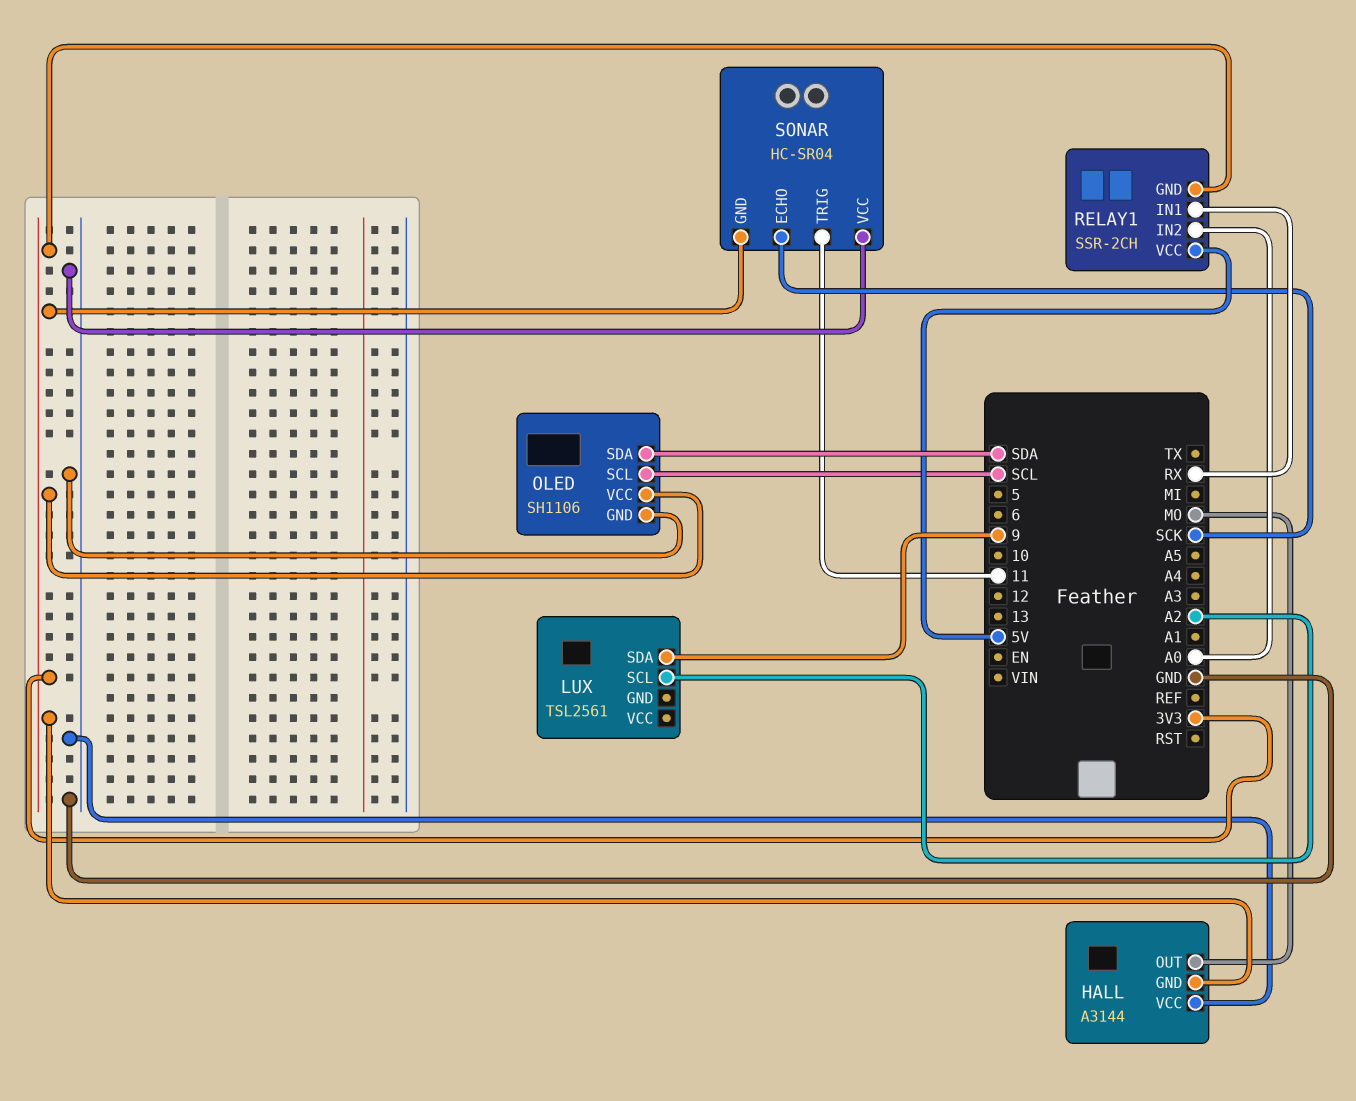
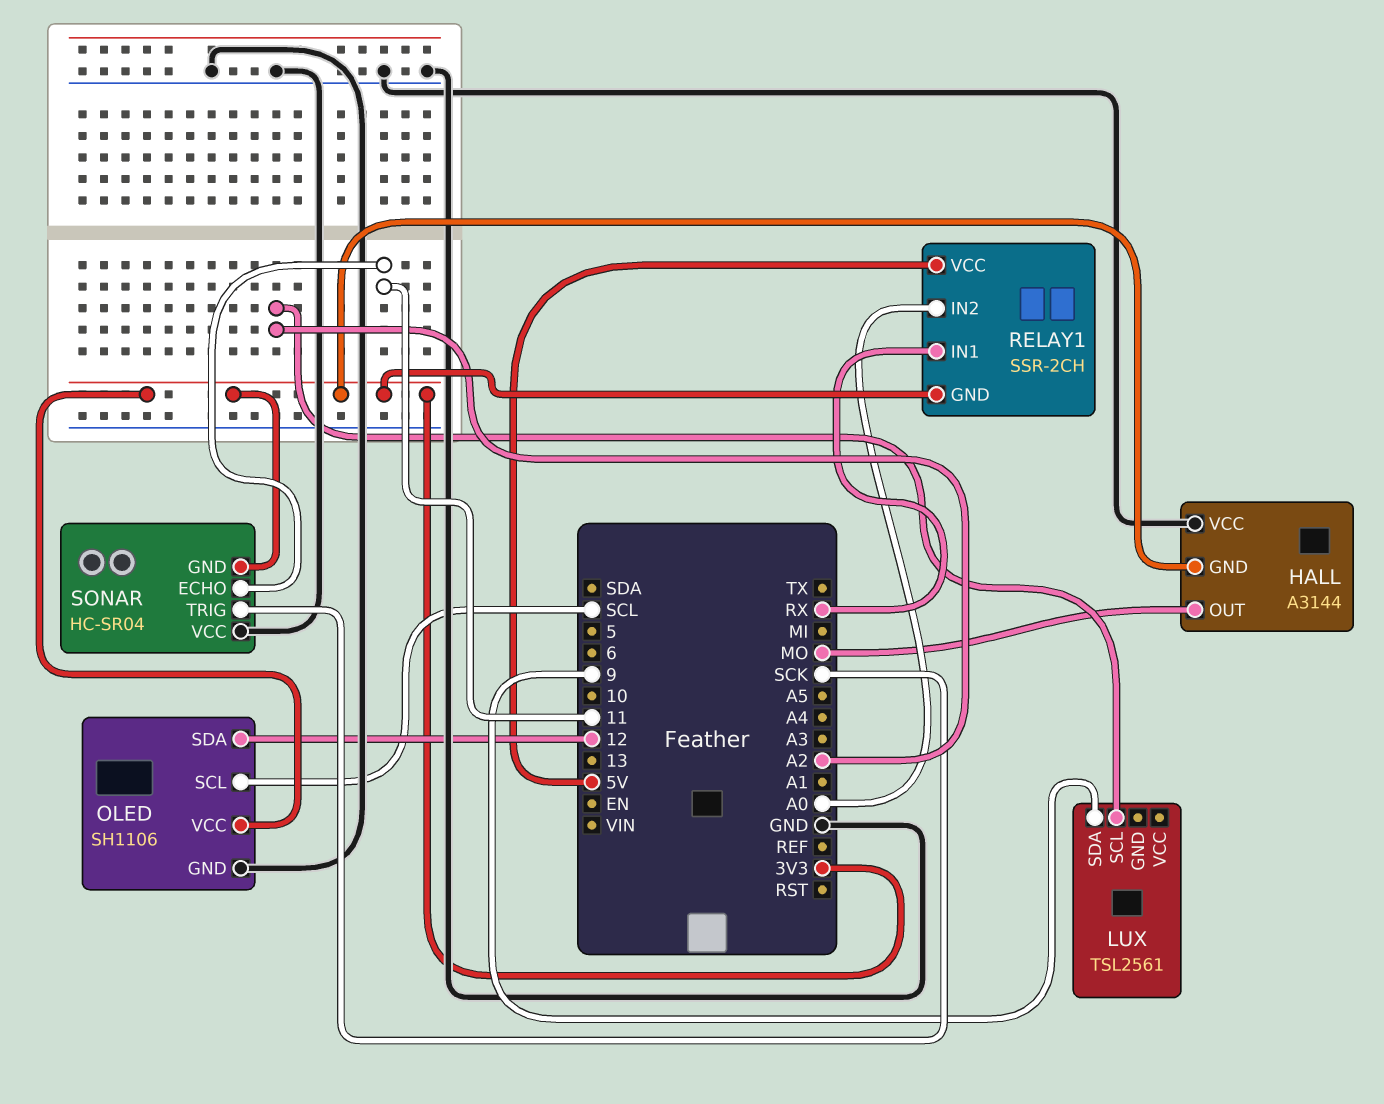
OLED pin SDA: SDA -> 12
SONAR pin ECHO: SCK -> 11
SONAR pin TRIG: 11 -> SCK

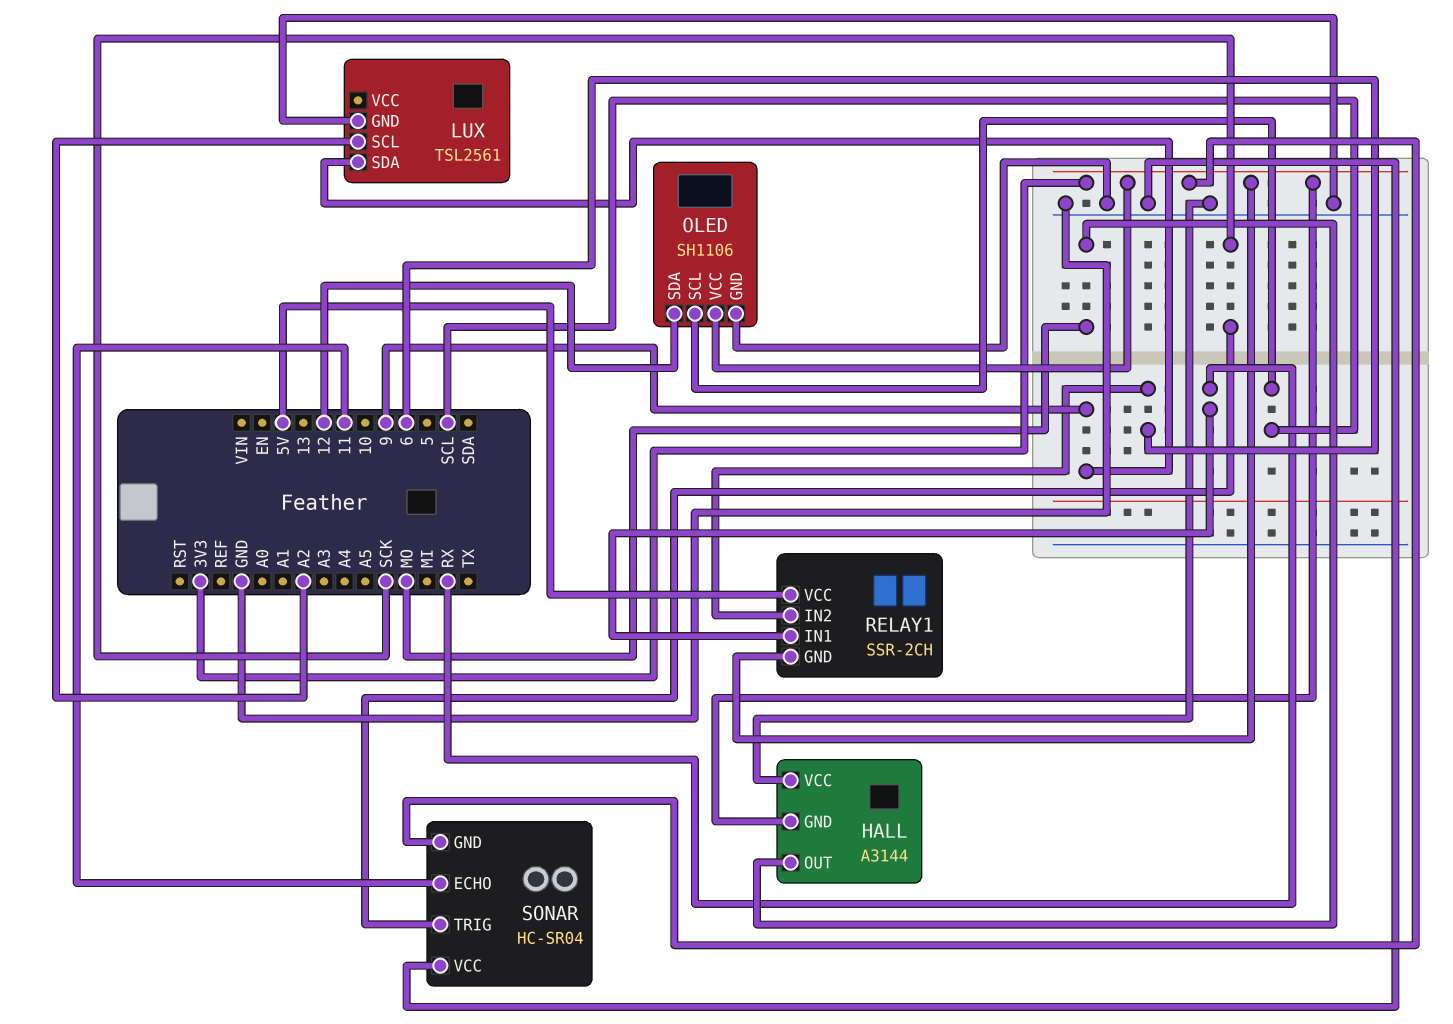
LUX pin GND: none -> GND
RELAY1 pin IN2: A0 -> 6

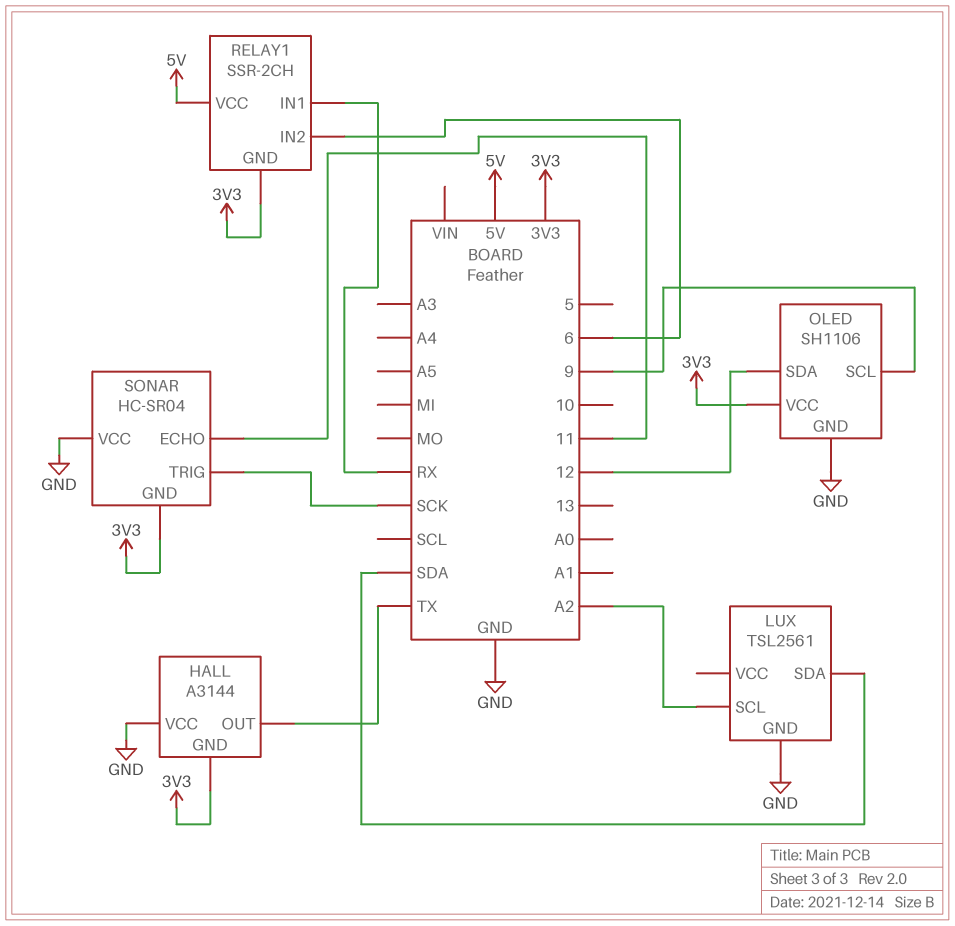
HALL pin OUT: MO -> TX
LUX pin SDA: 9 -> SDA
OLED pin SCL: SCL -> 9

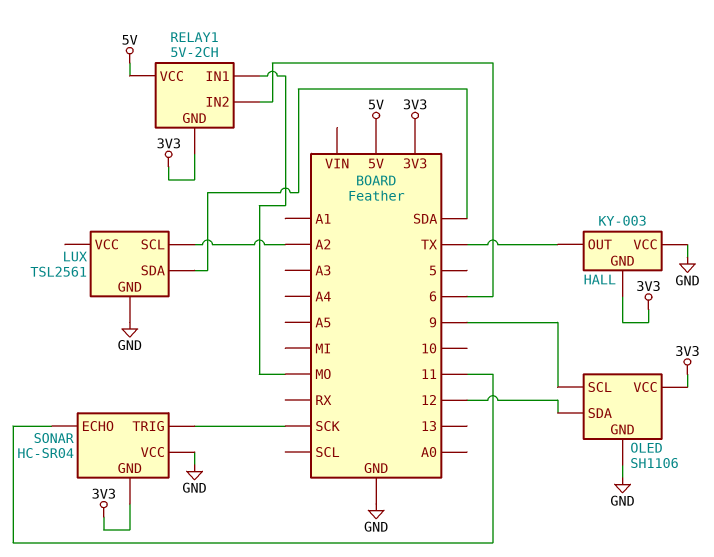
HALL: A3144 -> KY-003
RELAY1: SSR-2CH -> 5V-2CH
RELAY1 pin IN1: RX -> MO

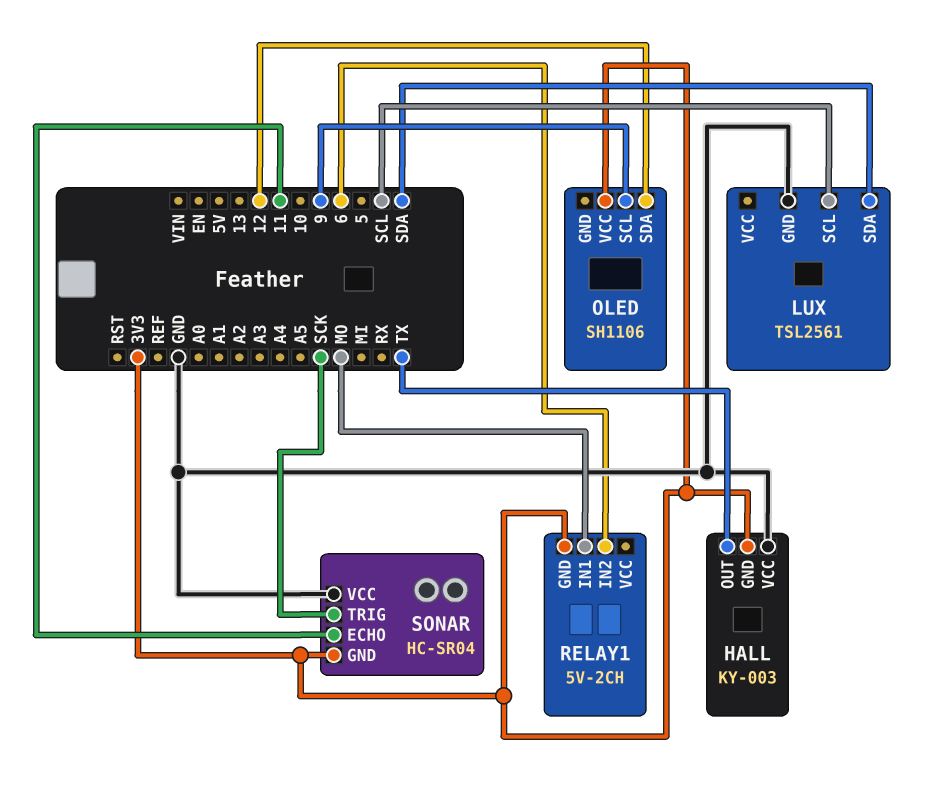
LUX pin SCL: A2 -> SCL
OLED pin GND: GND -> none
RELAY1 pin VCC: 5V -> none

